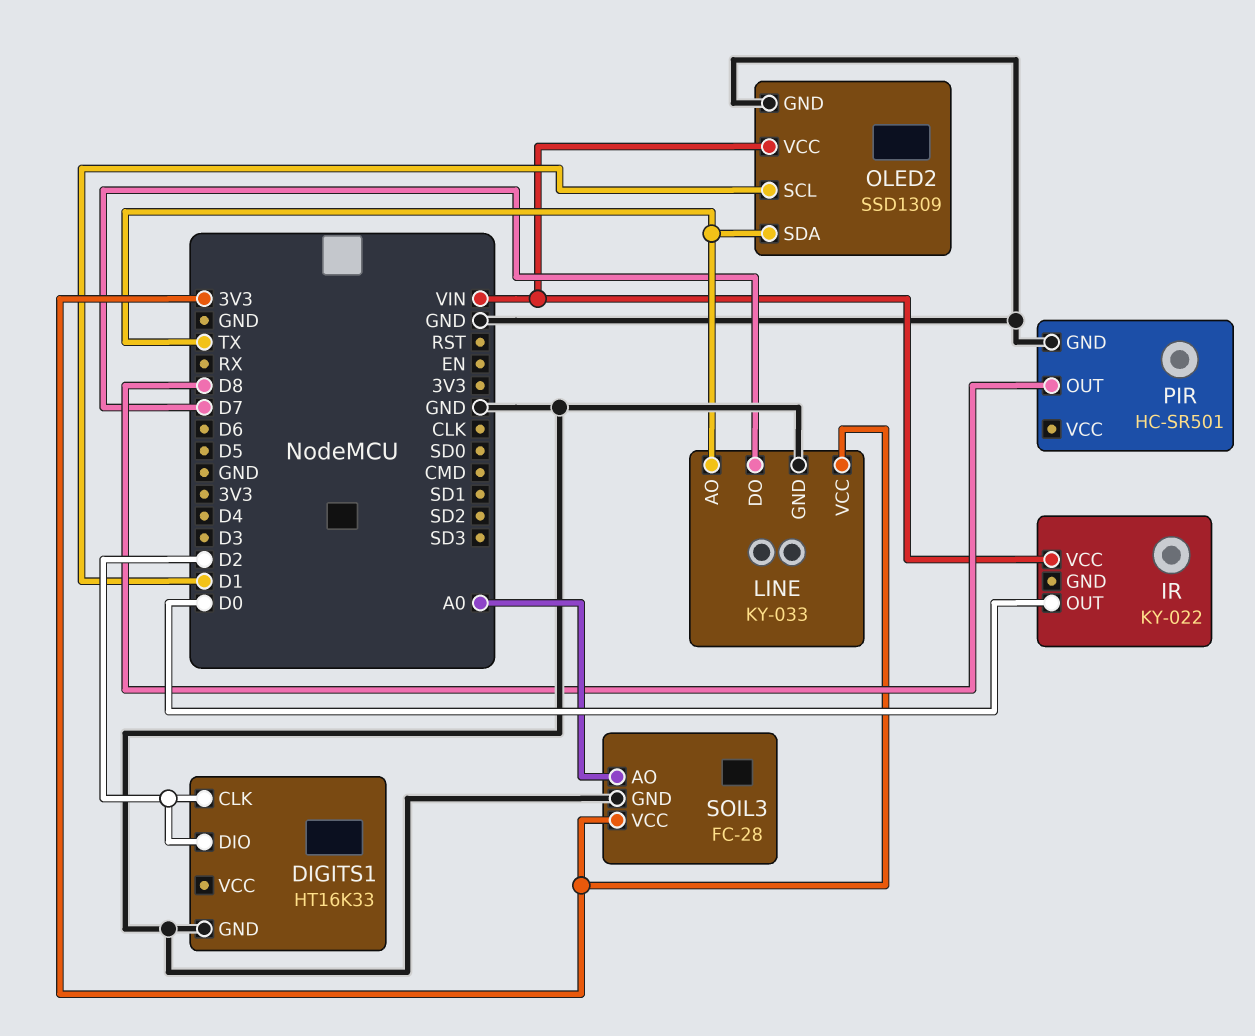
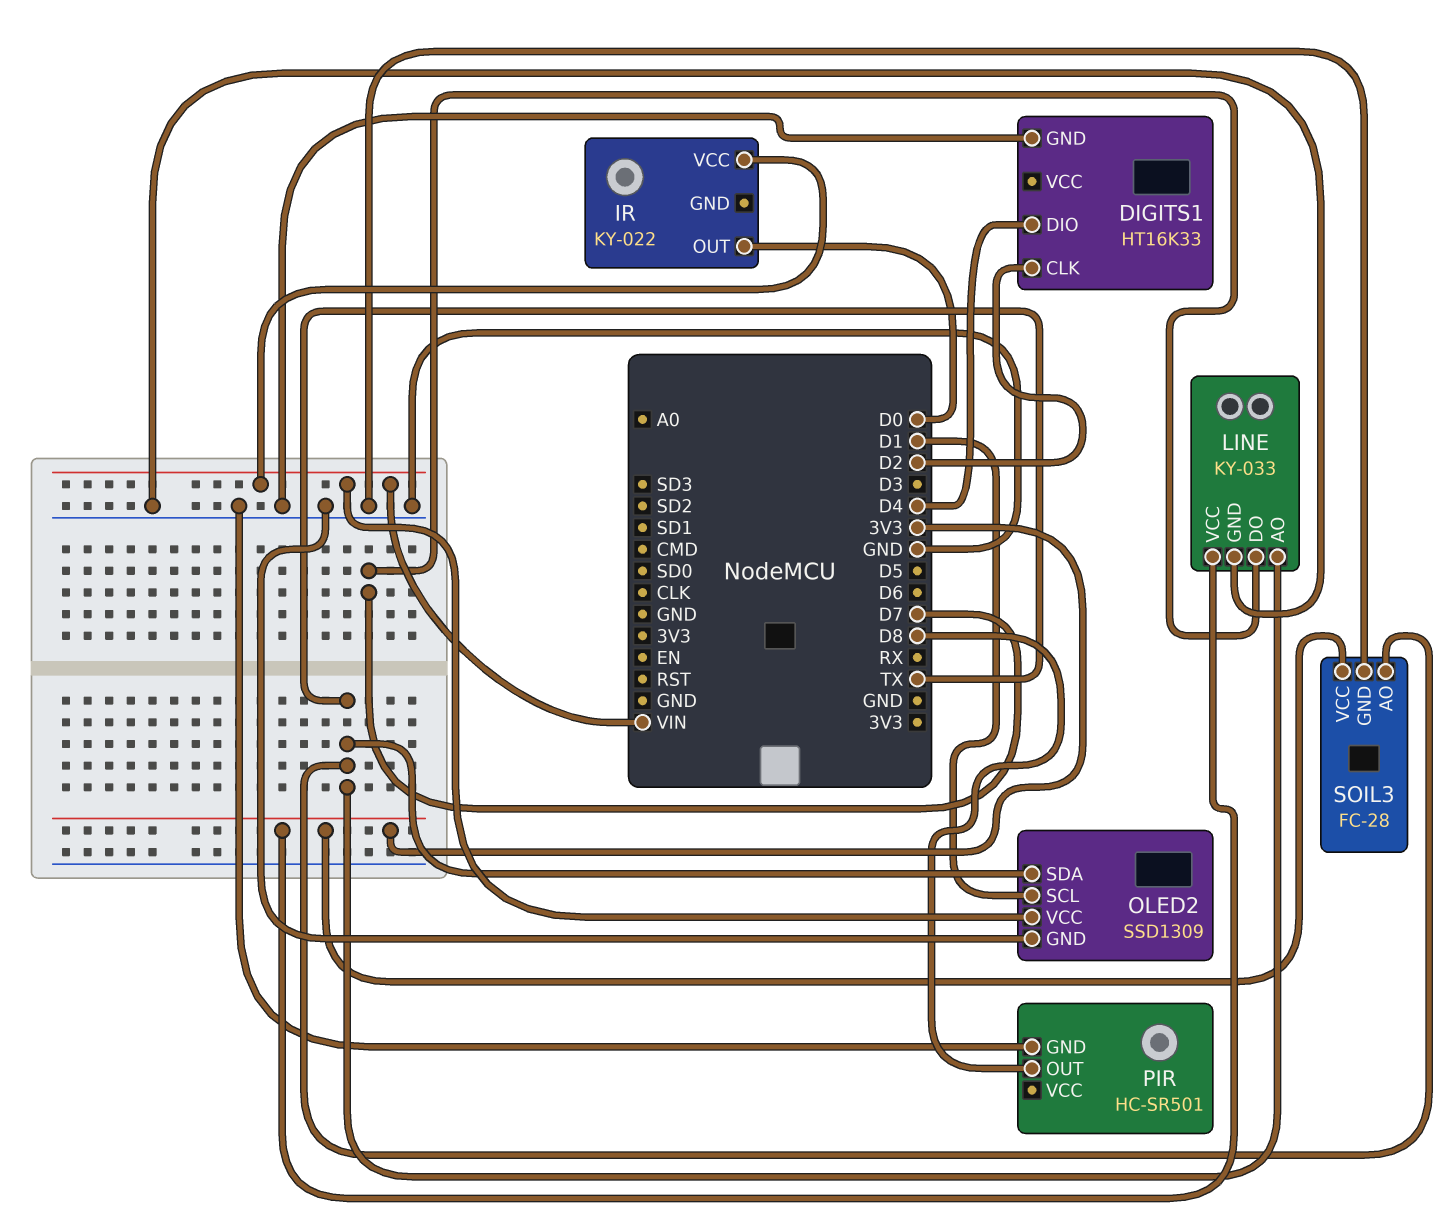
DIGITS1 pin DIO: D2 -> D4
SOIL3 pin AO: A0 -> TX

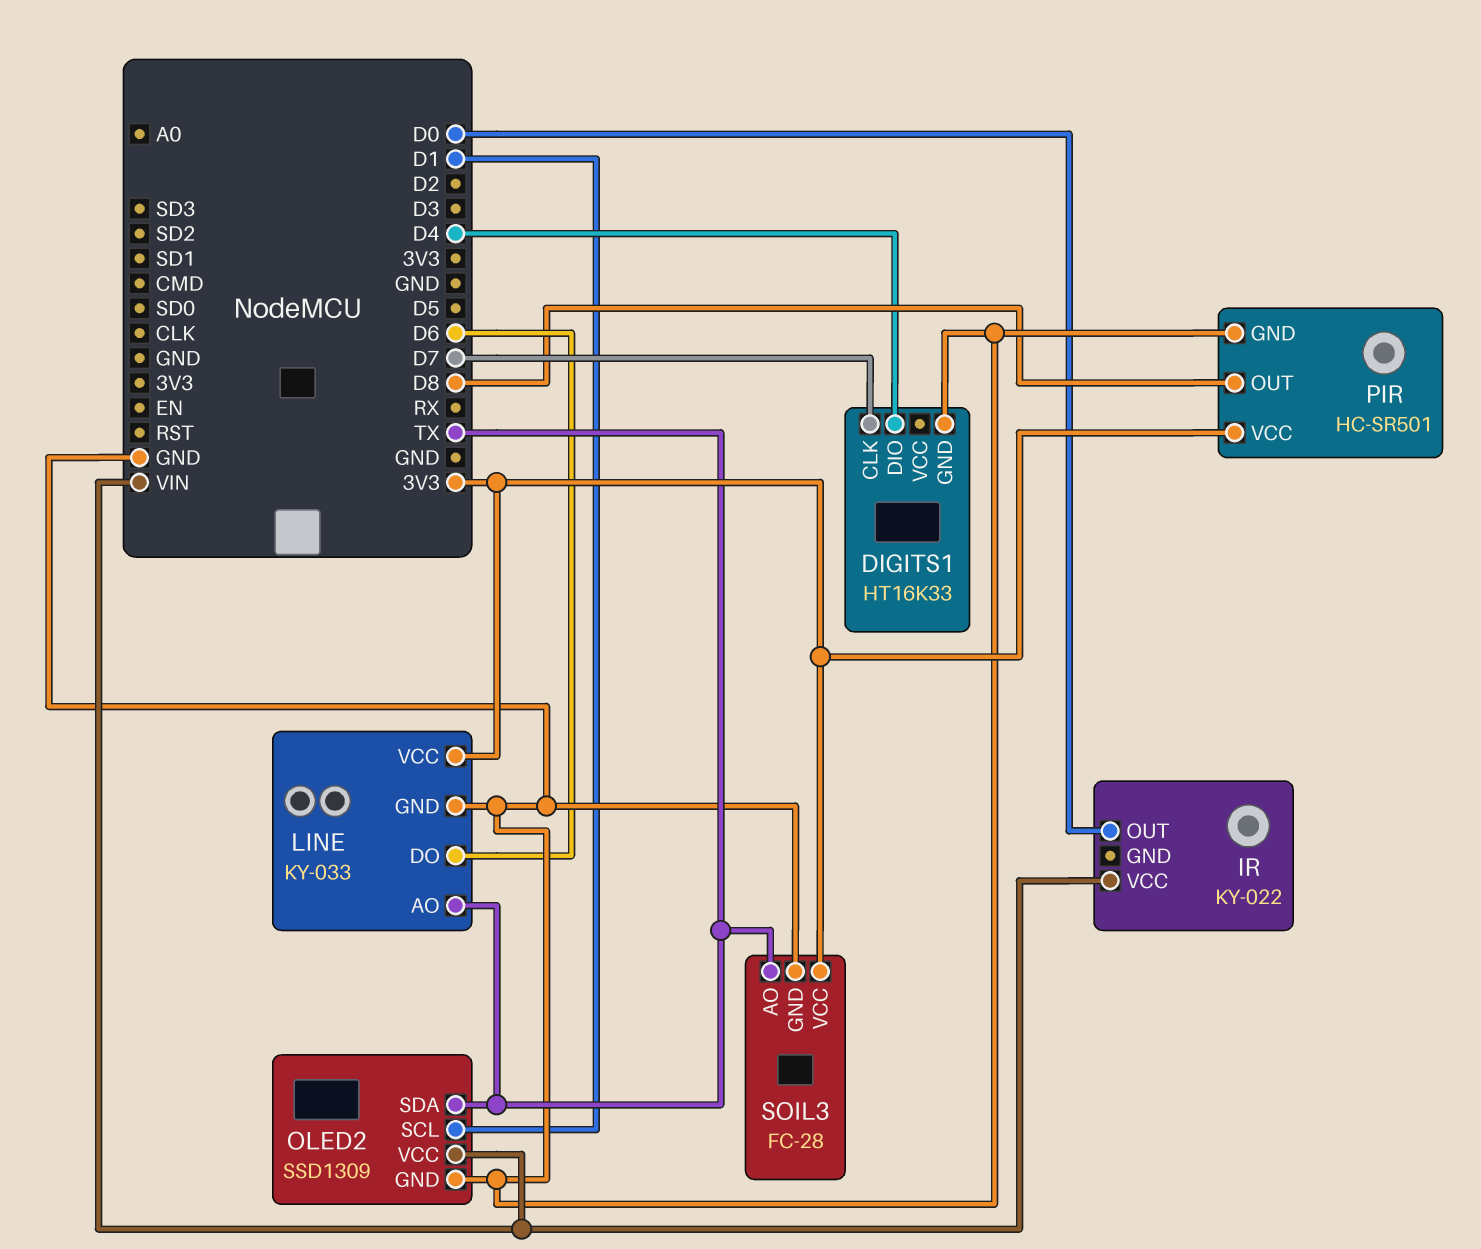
DIGITS1 pin CLK: D2 -> D7
LINE pin DO: D7 -> D6
PIR pin VCC: none -> 3V3

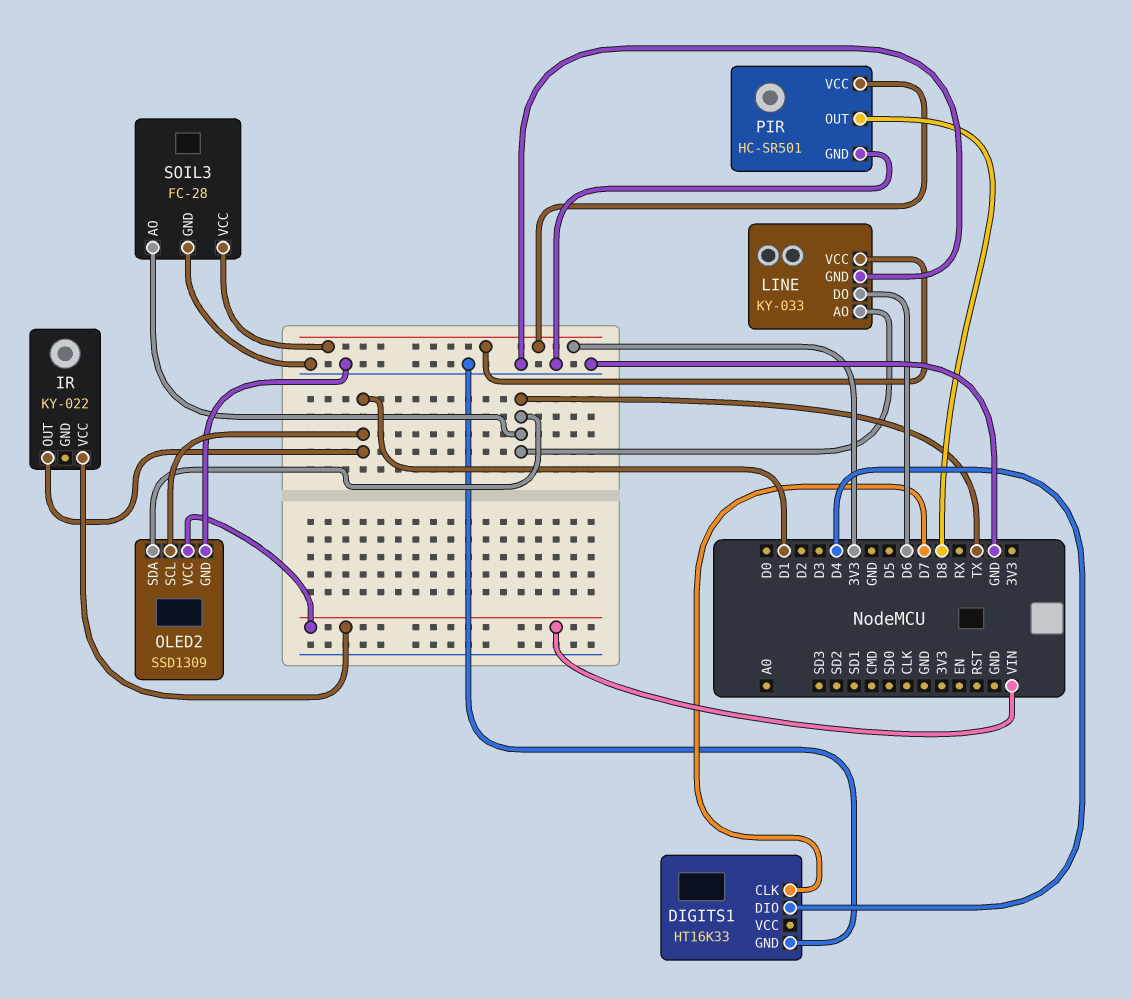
IR pin OUT: D0 -> D1

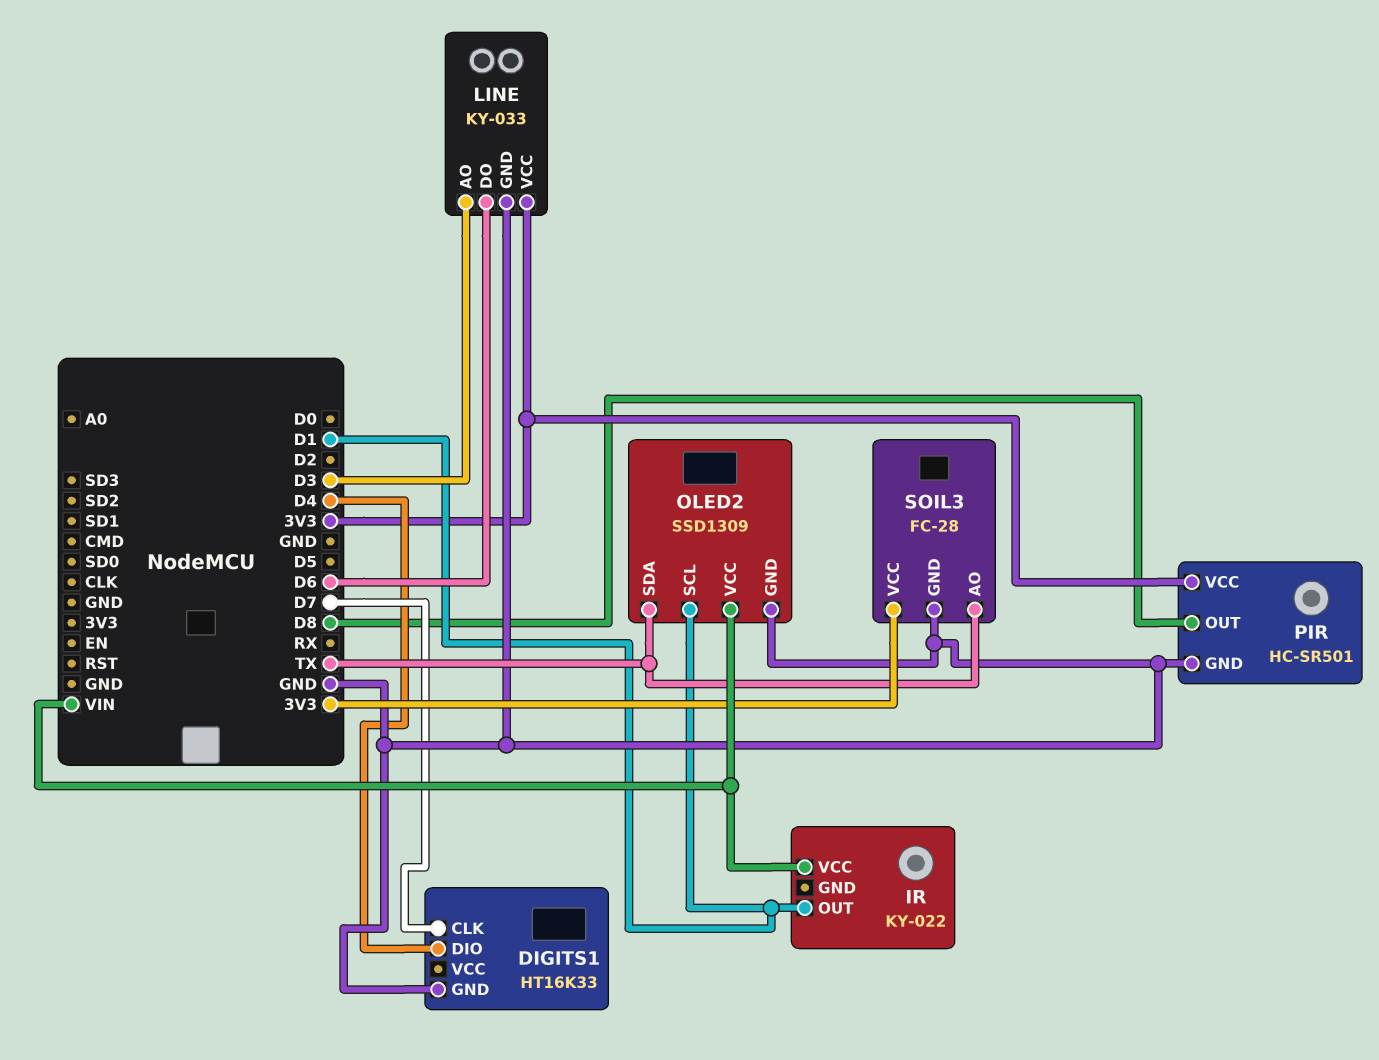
LINE pin AO: TX -> D3

